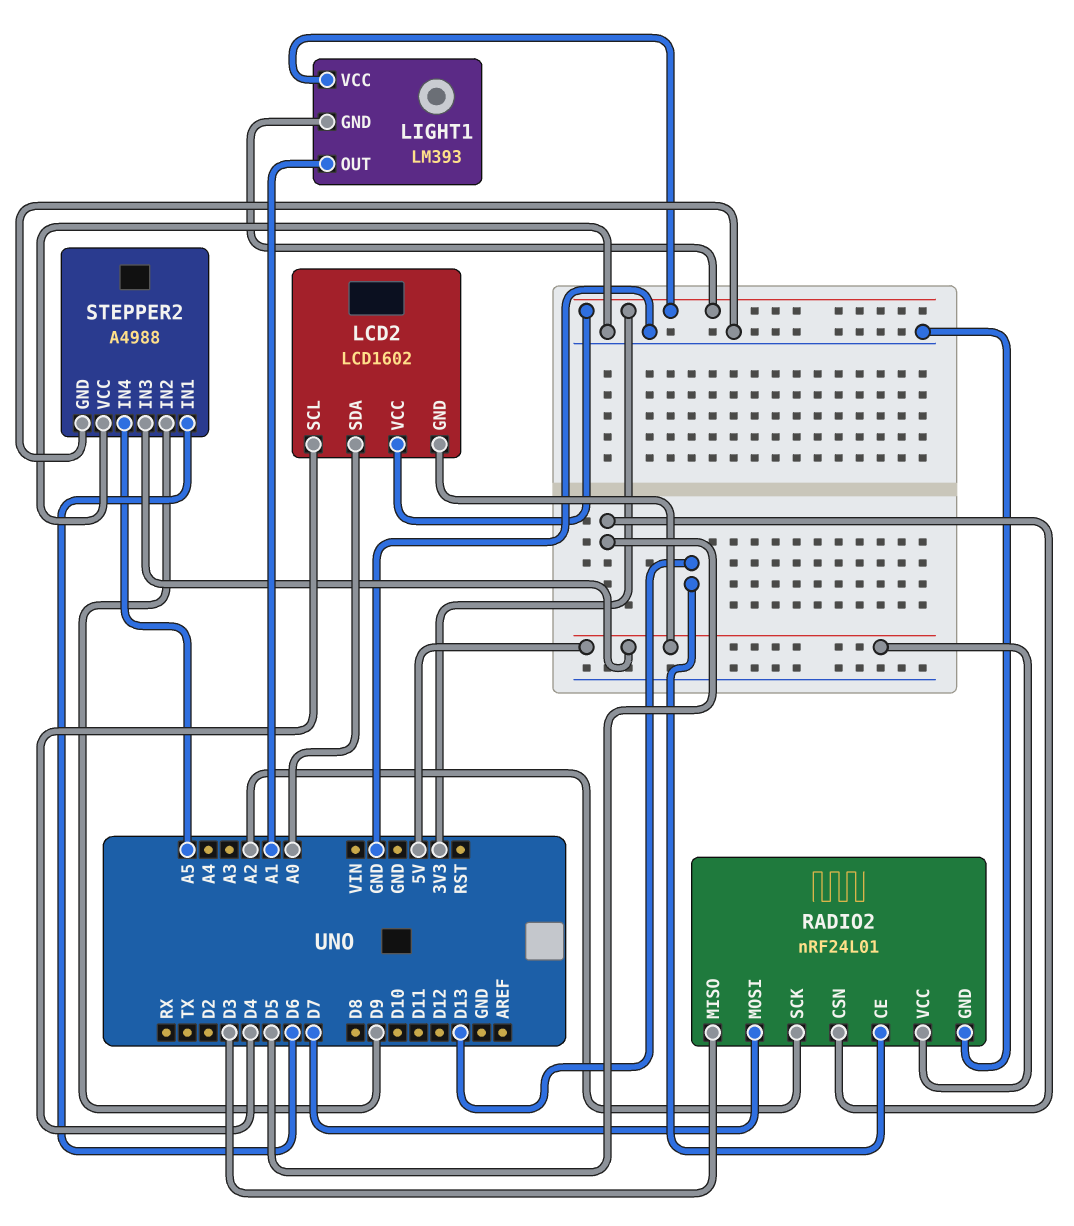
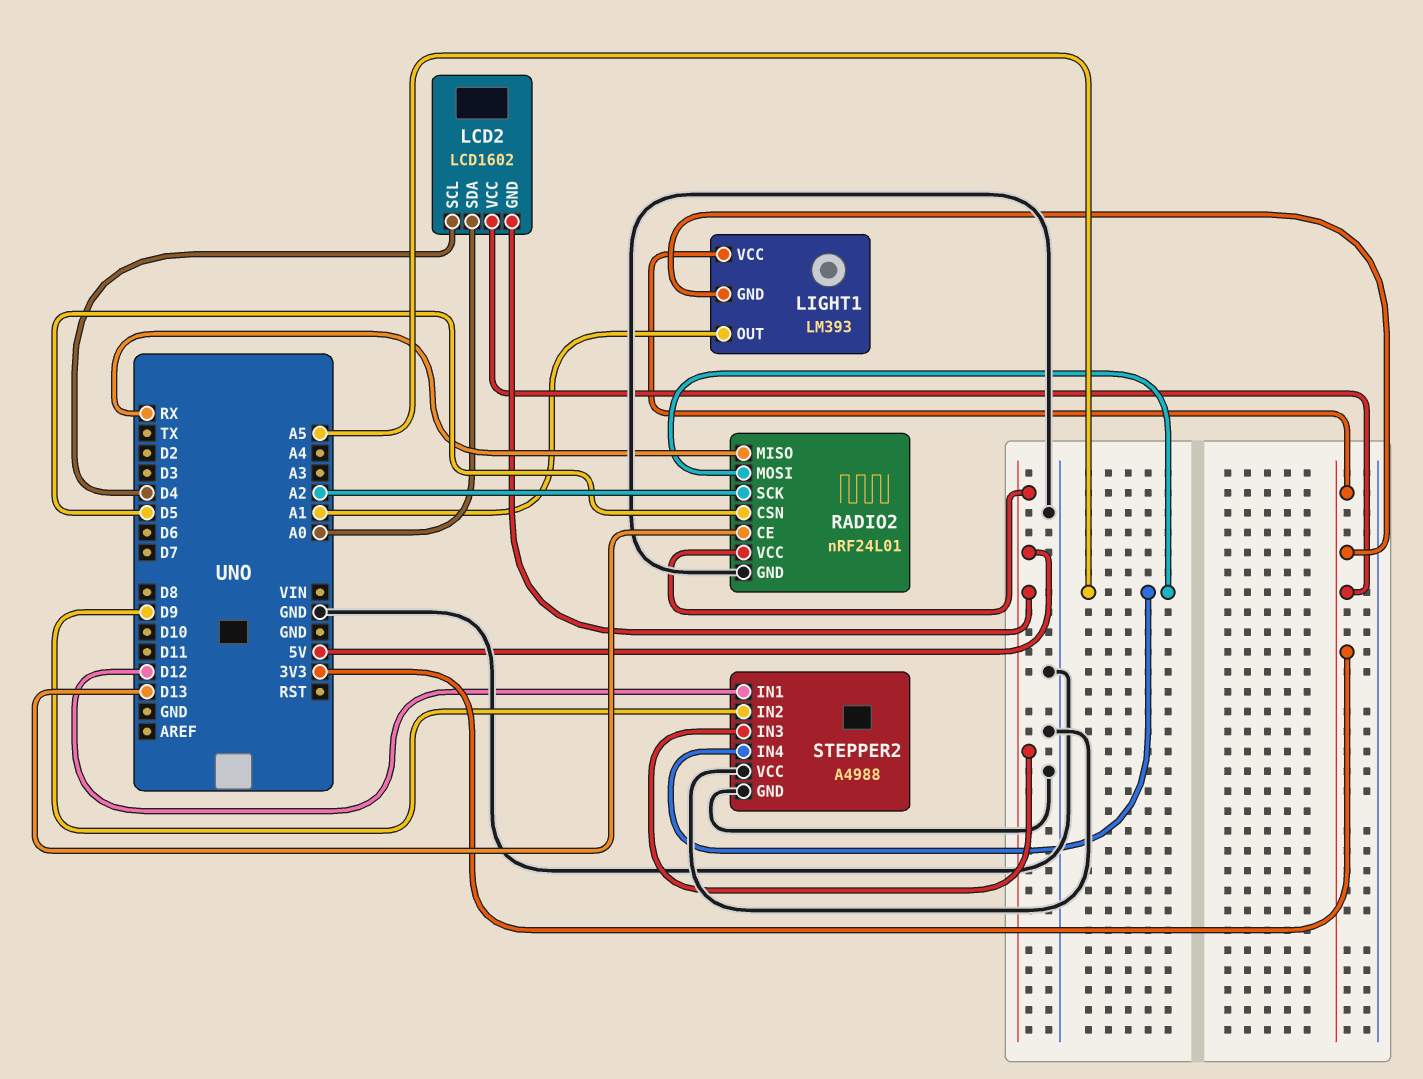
RADIO2 pin MISO: D3 -> RX
RADIO2 pin MOSI: D7 -> A5
STEPPER2 pin IN1: D6 -> D12

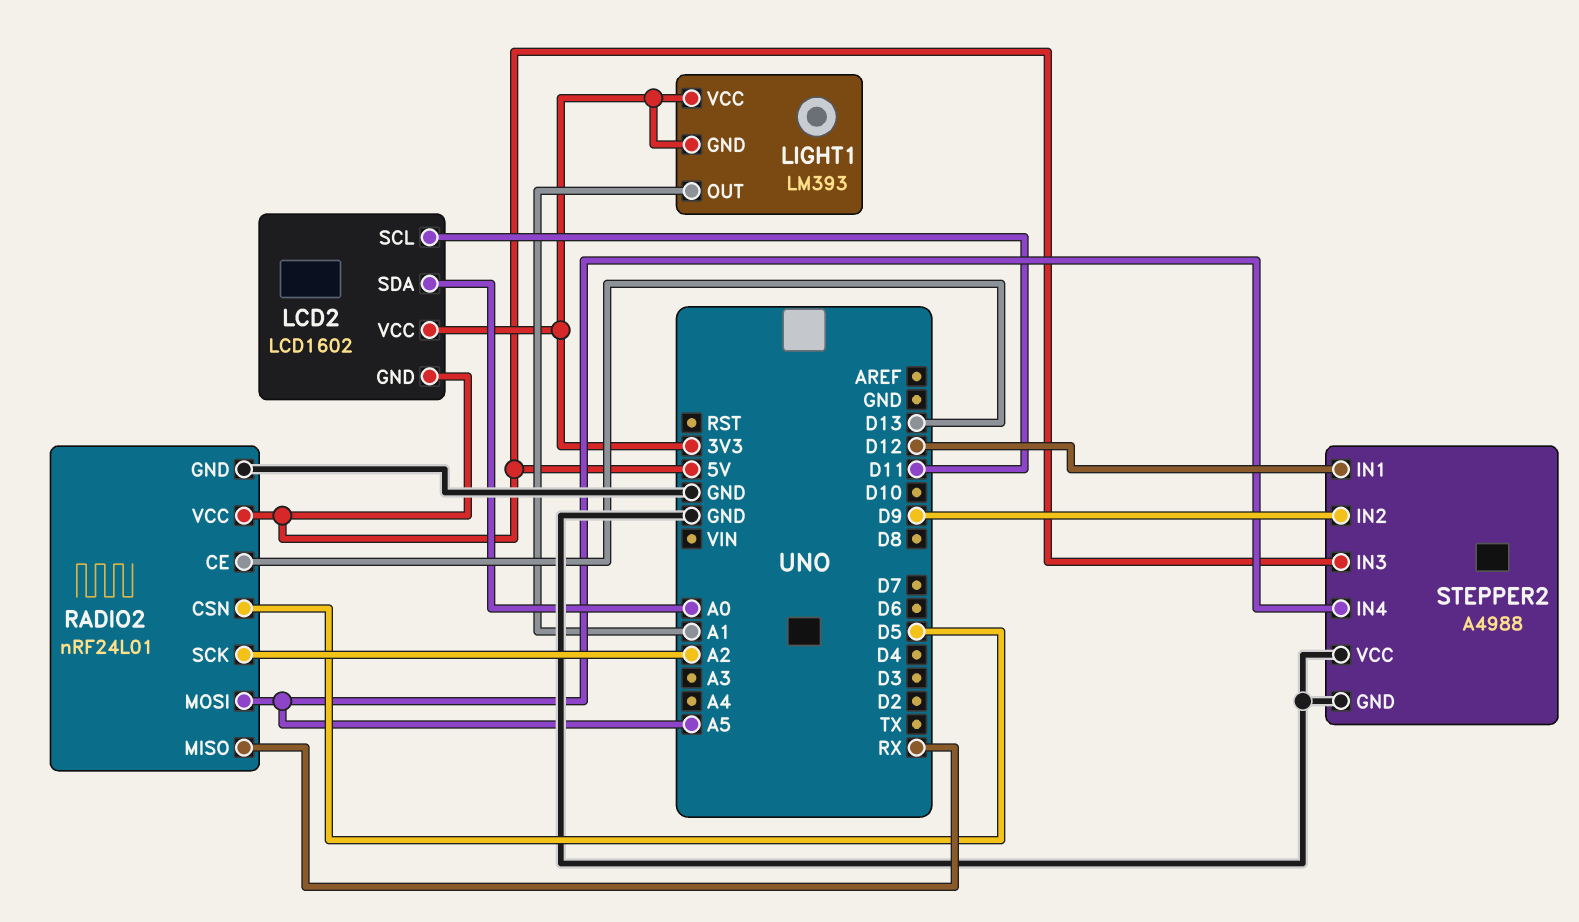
LCD2 pin SCL: D4 -> D11

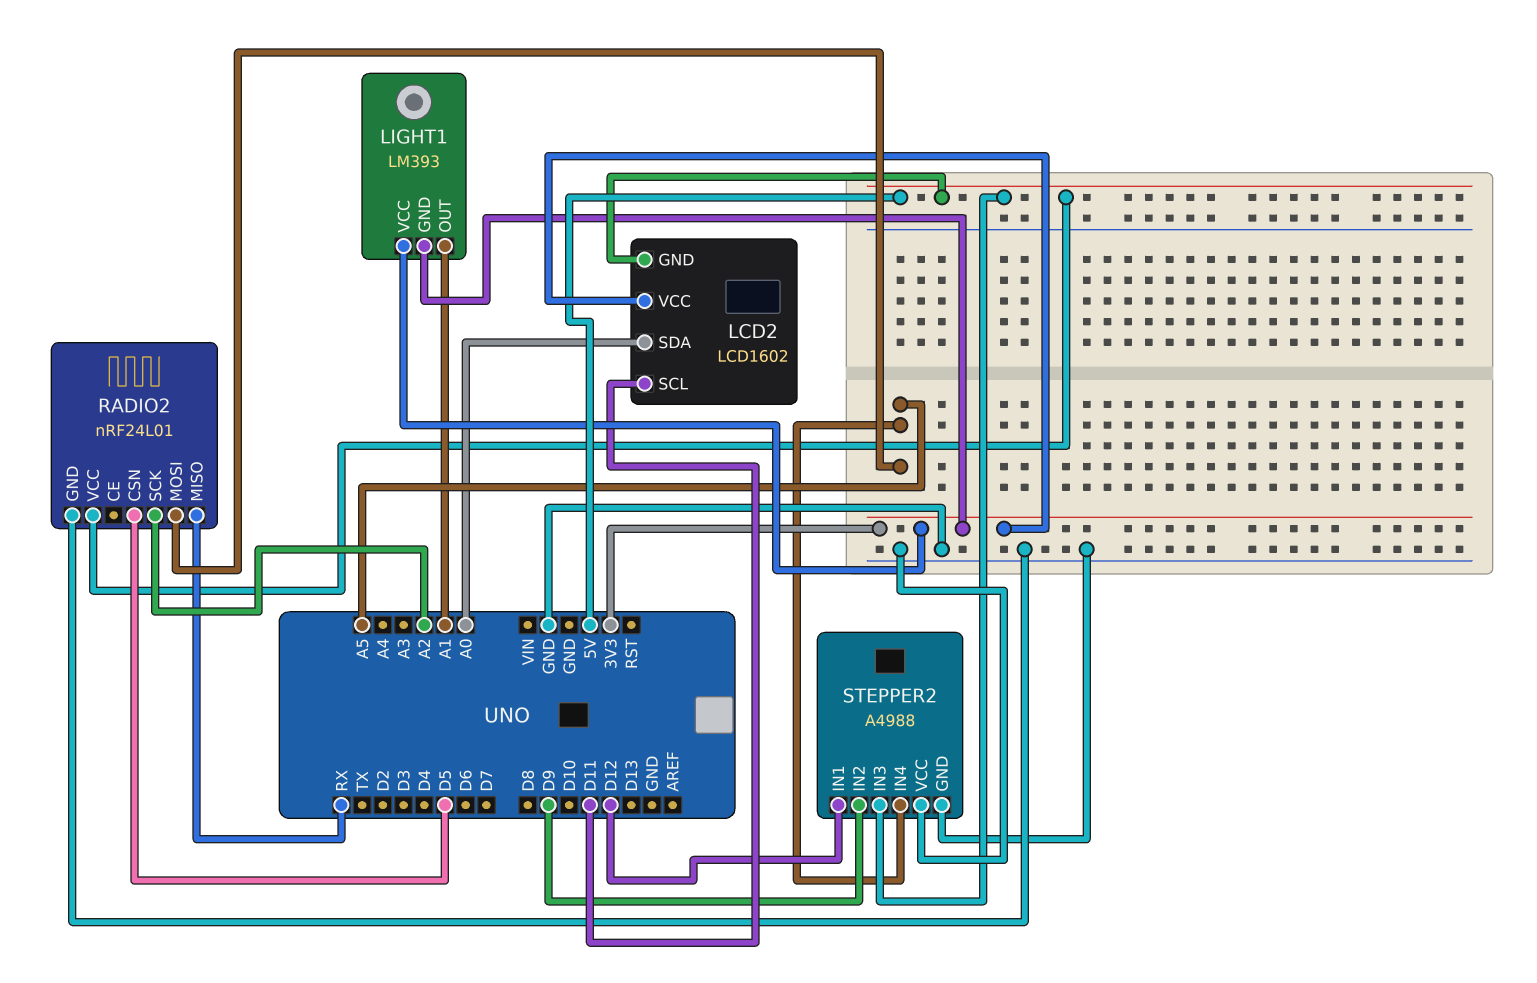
RADIO2 pin CE: D13 -> none

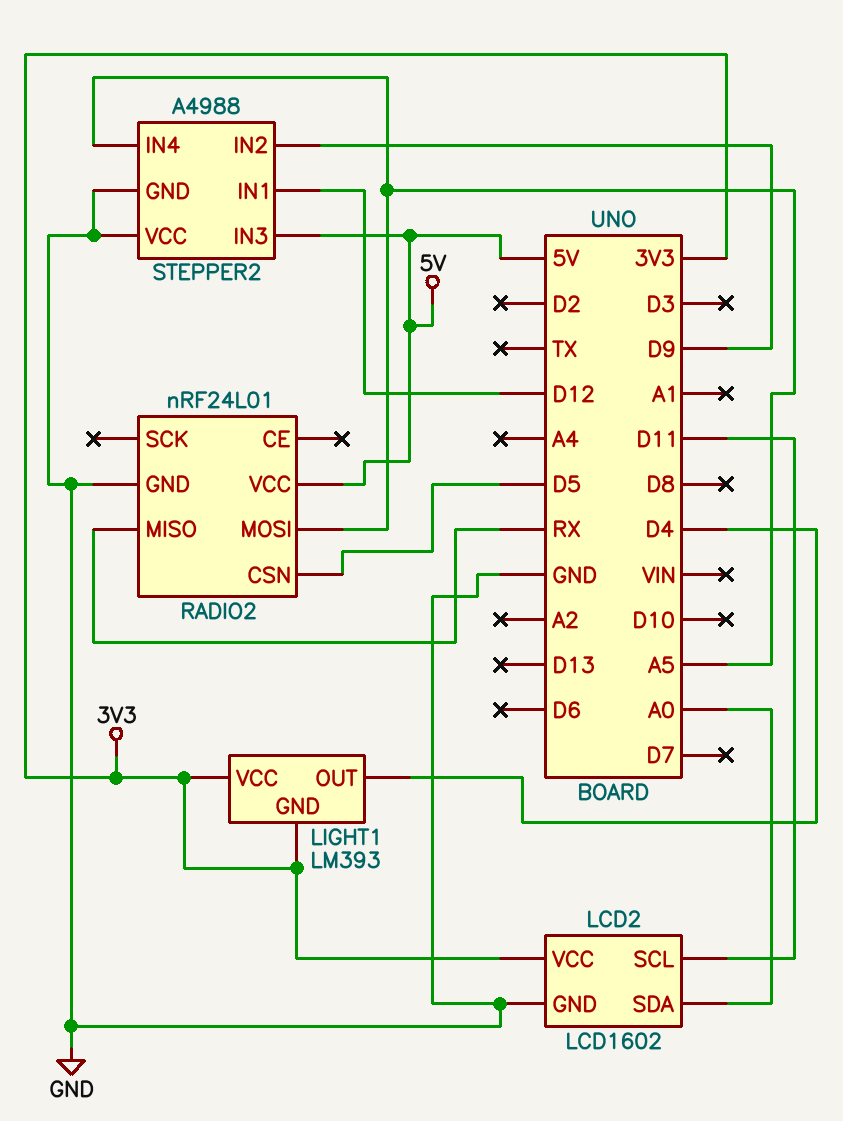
LCD2 pin GND: 5V -> GND
LIGHT1 pin OUT: A1 -> D4
RADIO2 pin SCK: A2 -> none

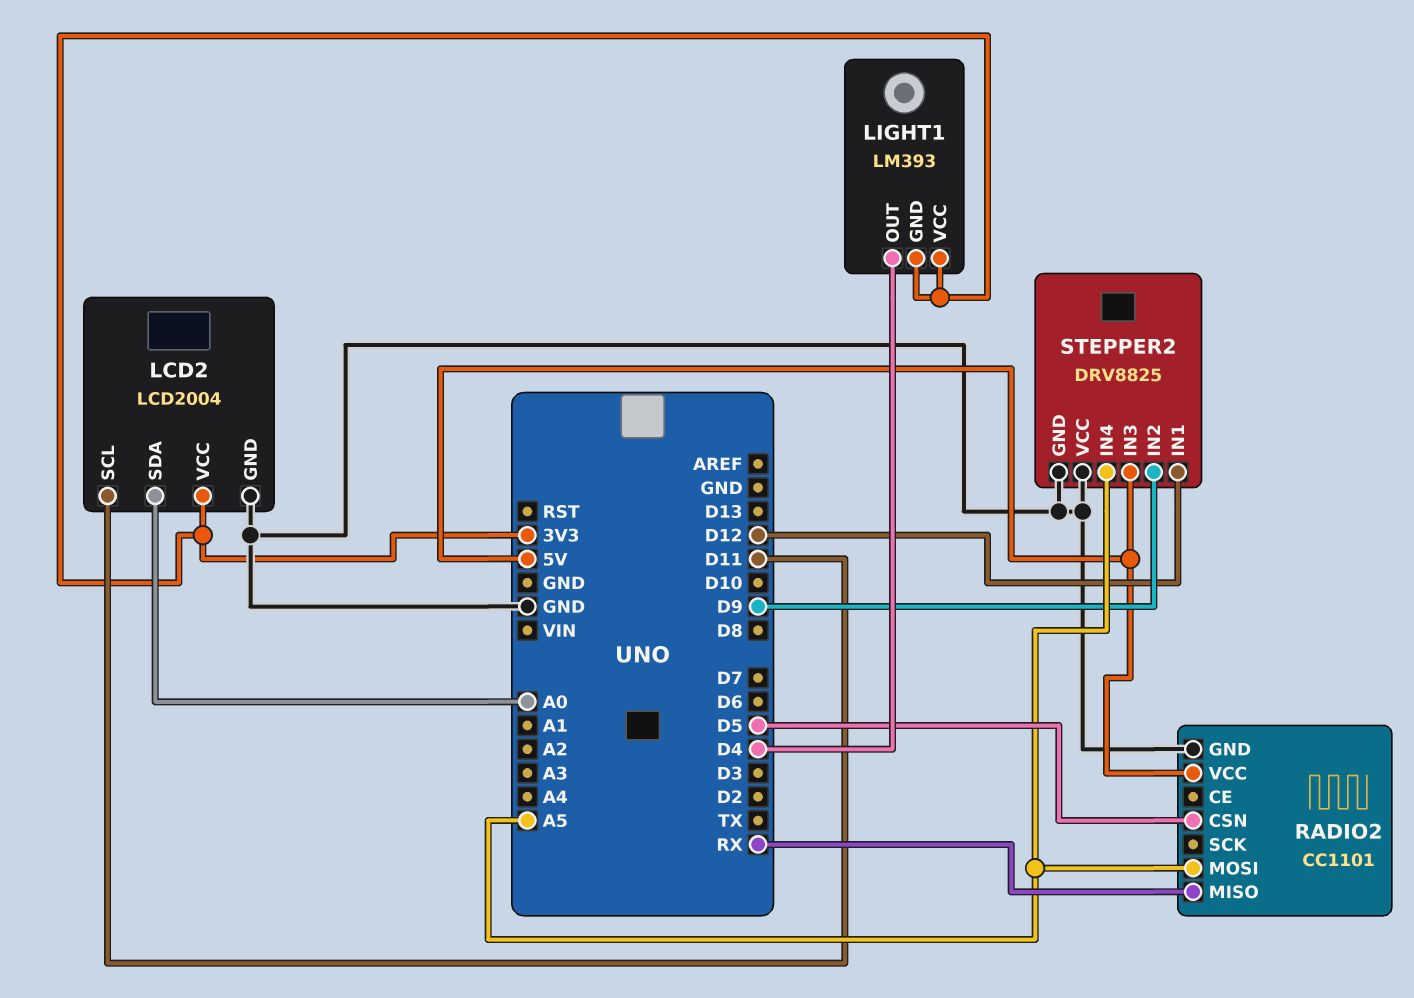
LCD2: LCD1602 -> LCD2004
RADIO2: nRF24L01 -> CC1101
STEPPER2: A4988 -> DRV8825

